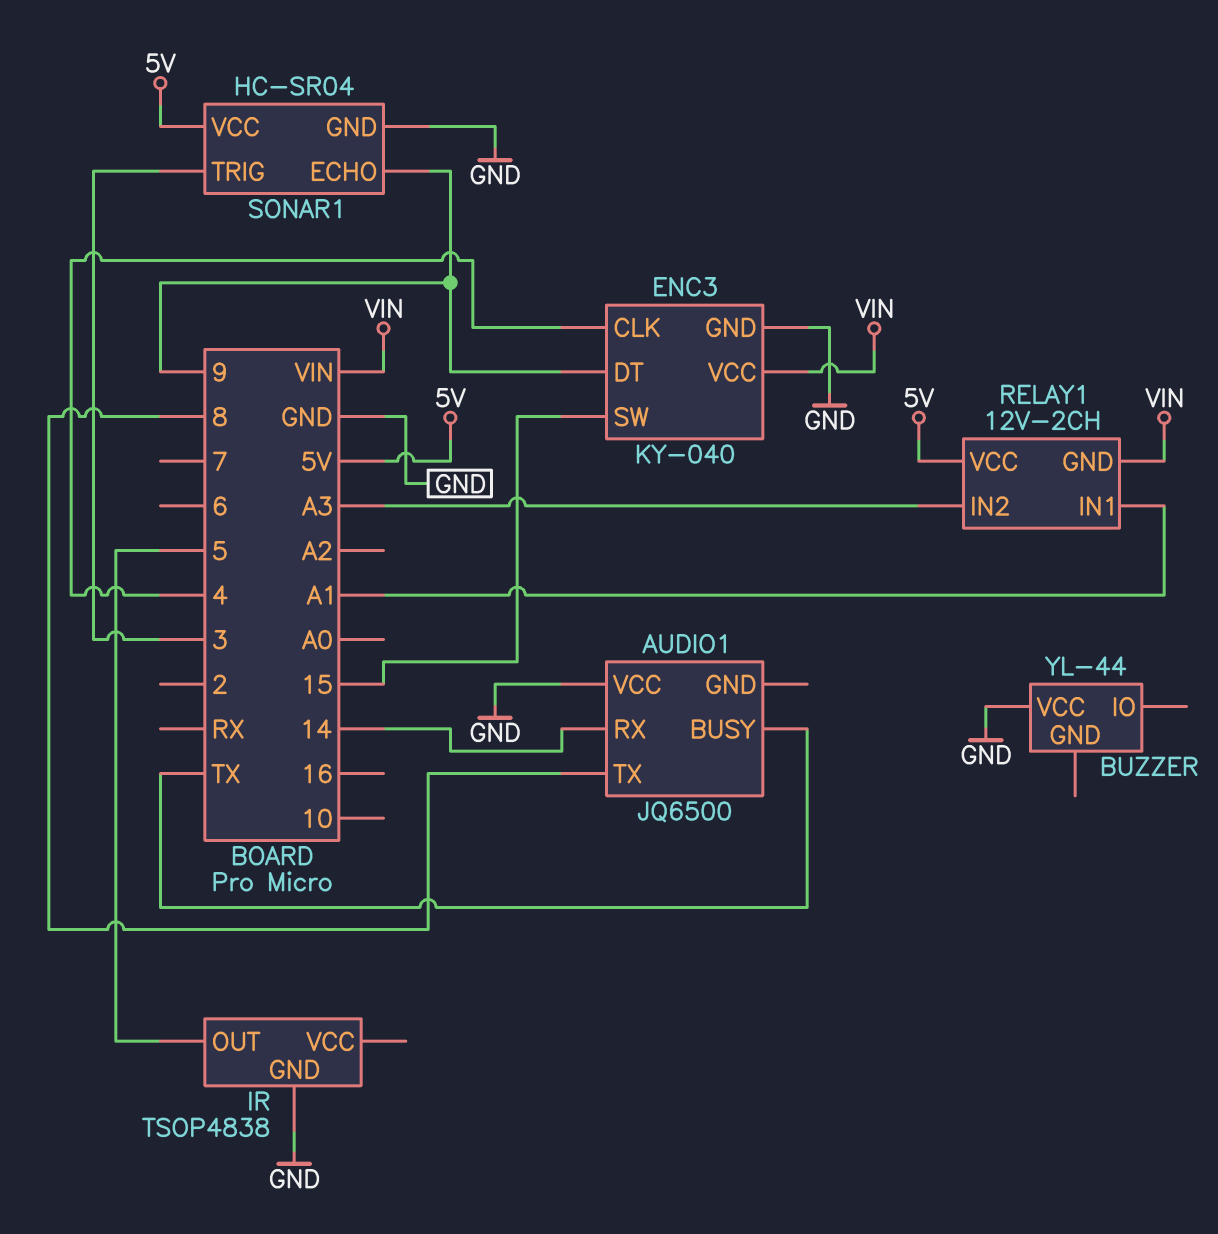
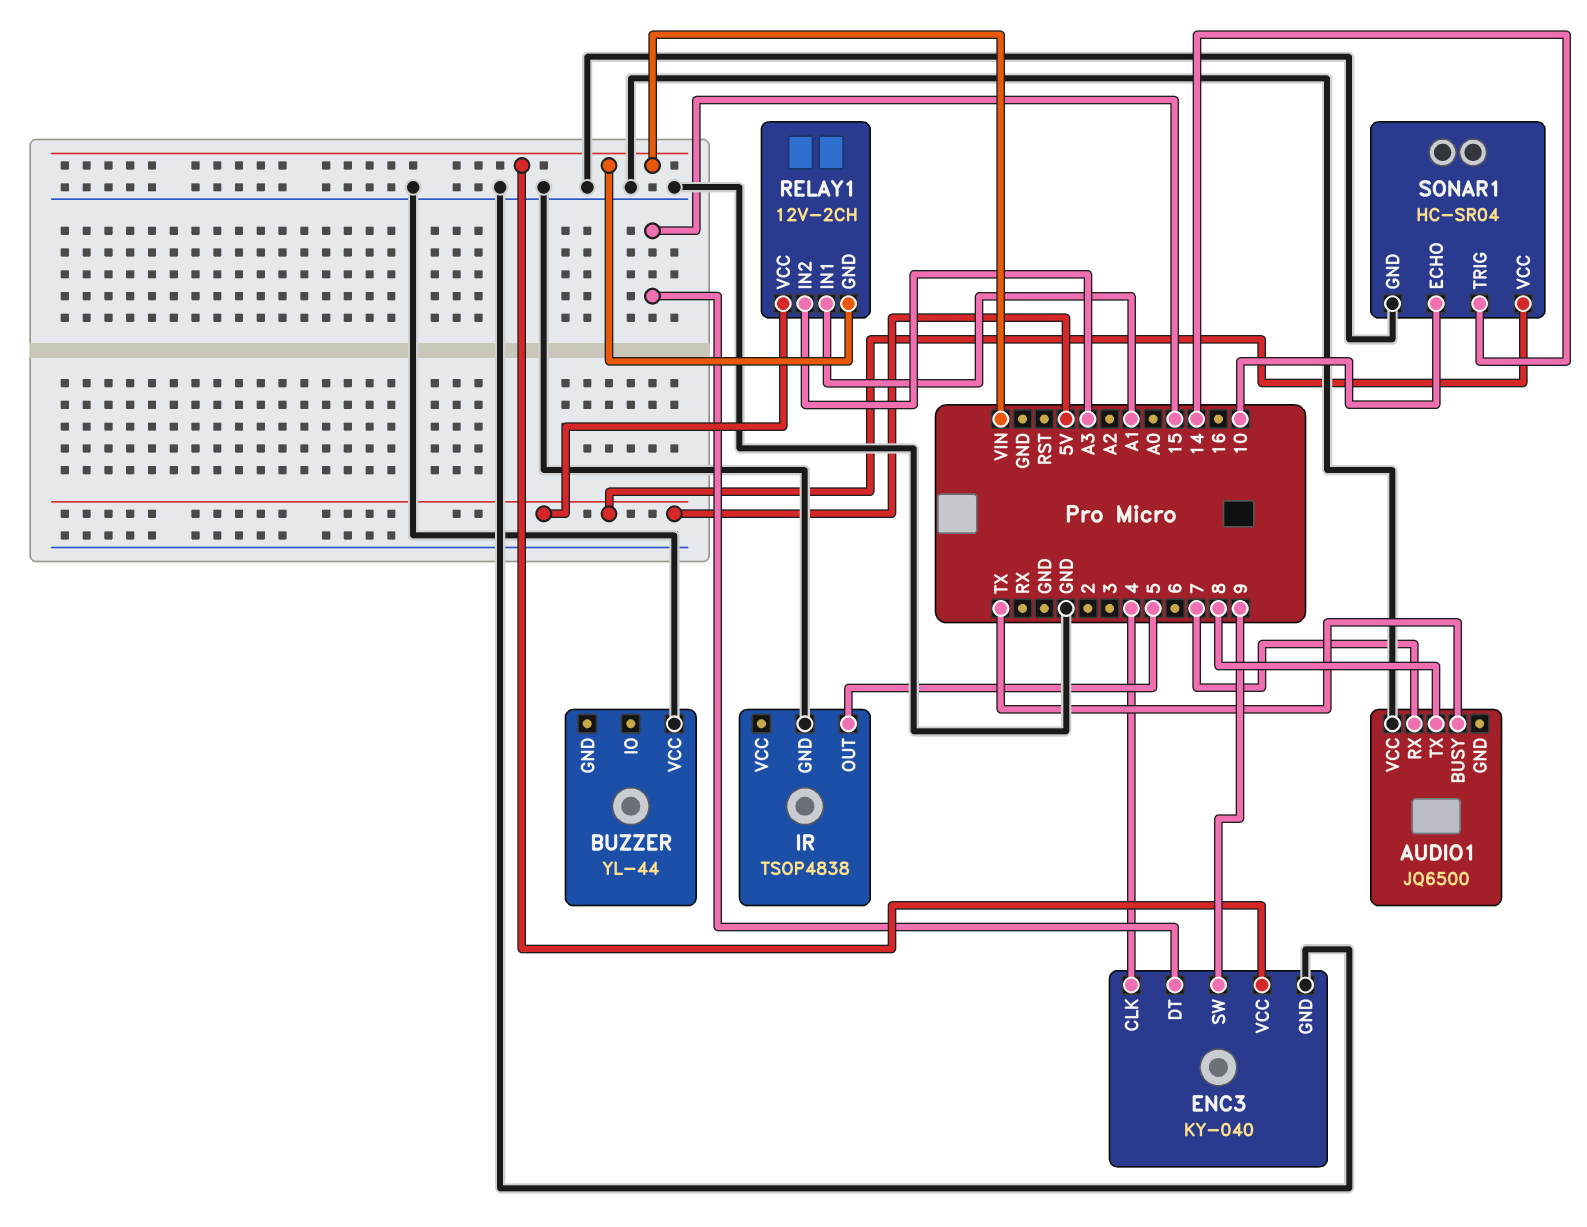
AUDIO1 pin RX: 14 -> 7
ENC3 pin DT: 9 -> 15
ENC3 pin SW: 15 -> 9
SONAR1 pin ECHO: 9 -> 10
SONAR1 pin TRIG: 3 -> 14

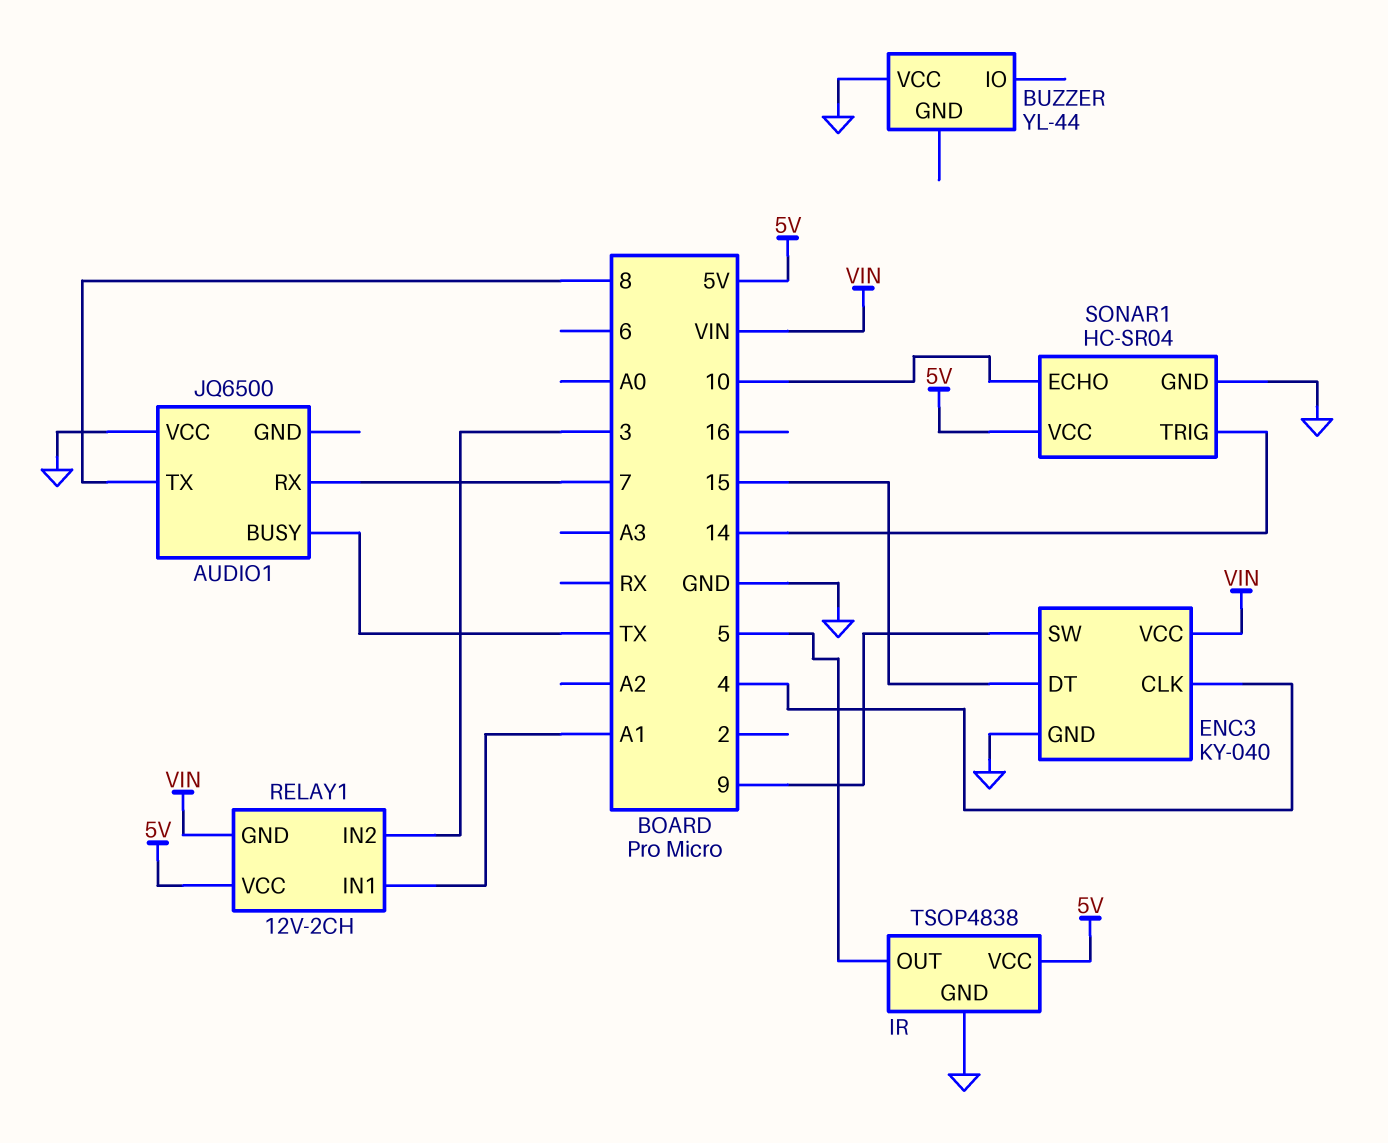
IR pin VCC: none -> 5V
RELAY1 pin IN2: A3 -> 3

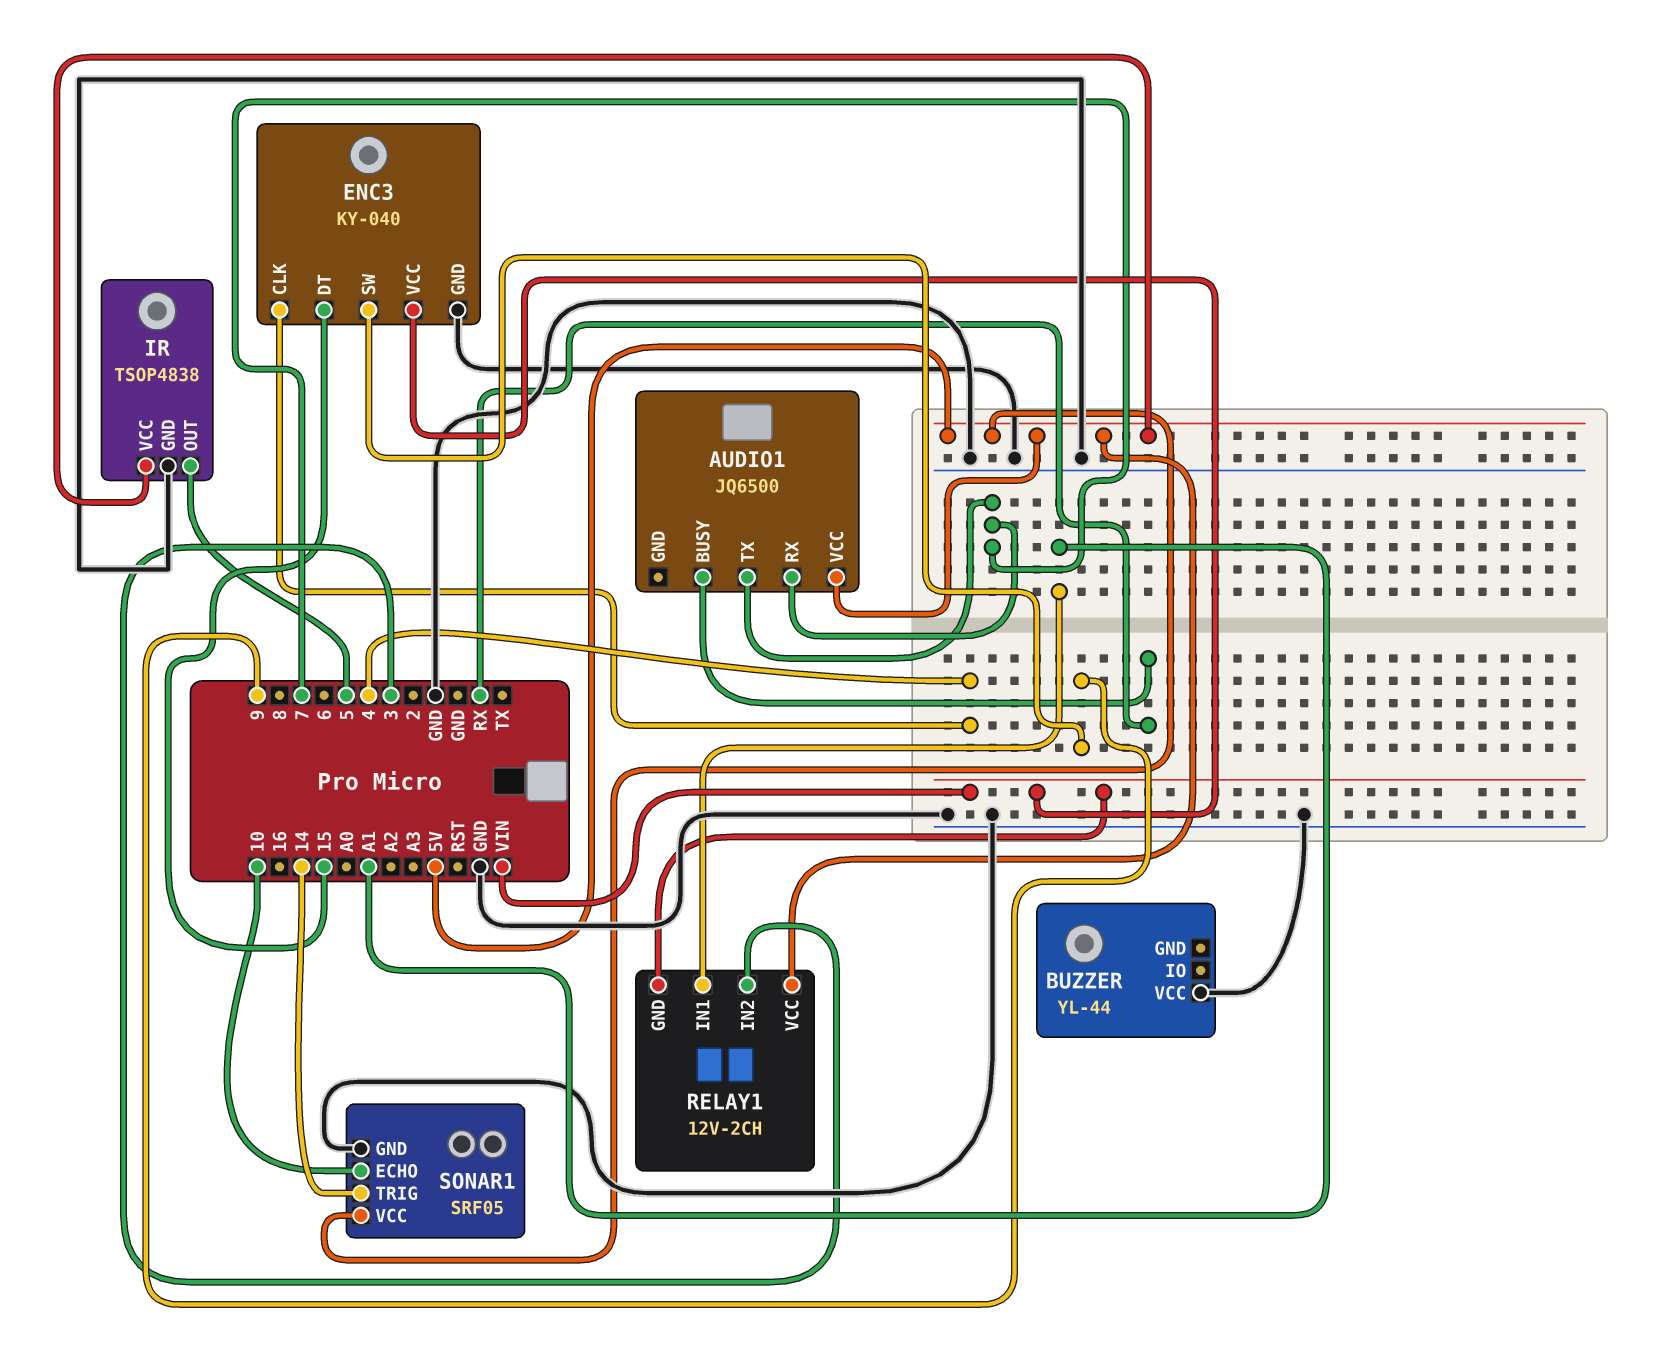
AUDIO1 pin BUSY: TX -> RX
AUDIO1 pin TX: 8 -> 7
AUDIO1 pin VCC: GND -> 5V
SONAR1: HC-SR04 -> SRF05

